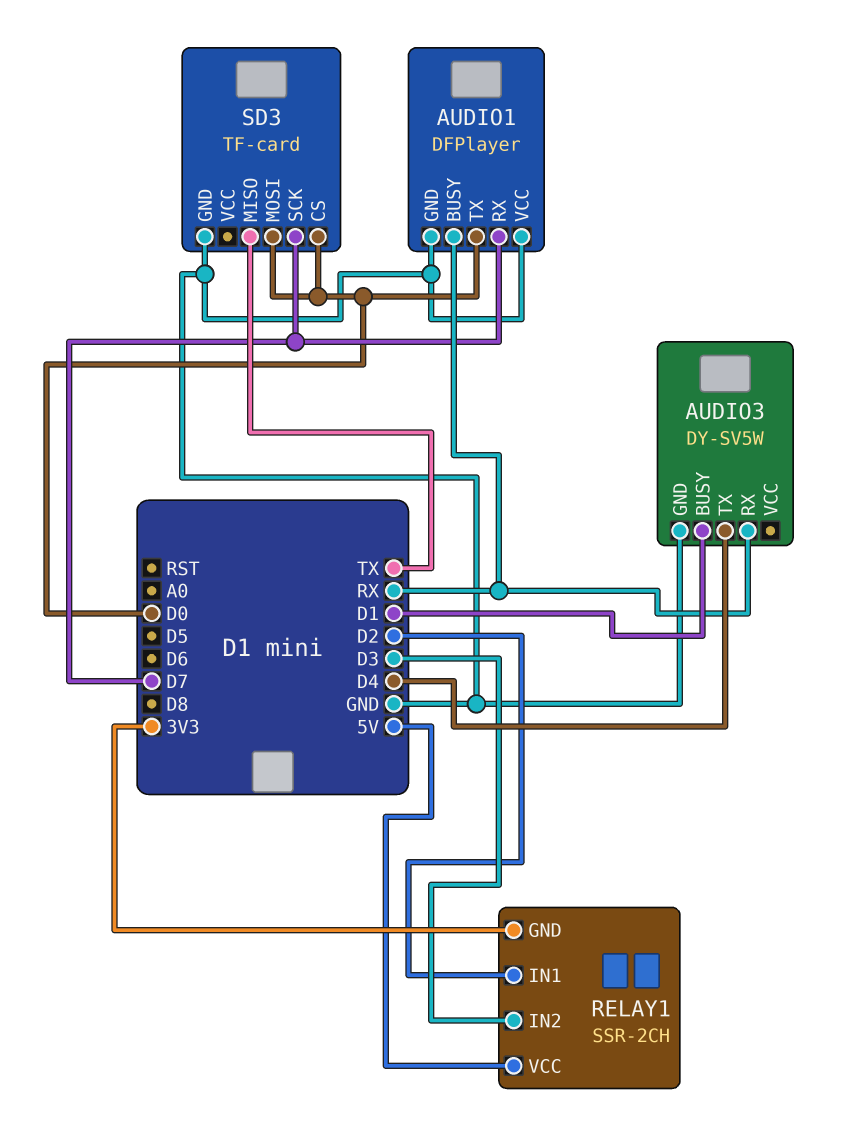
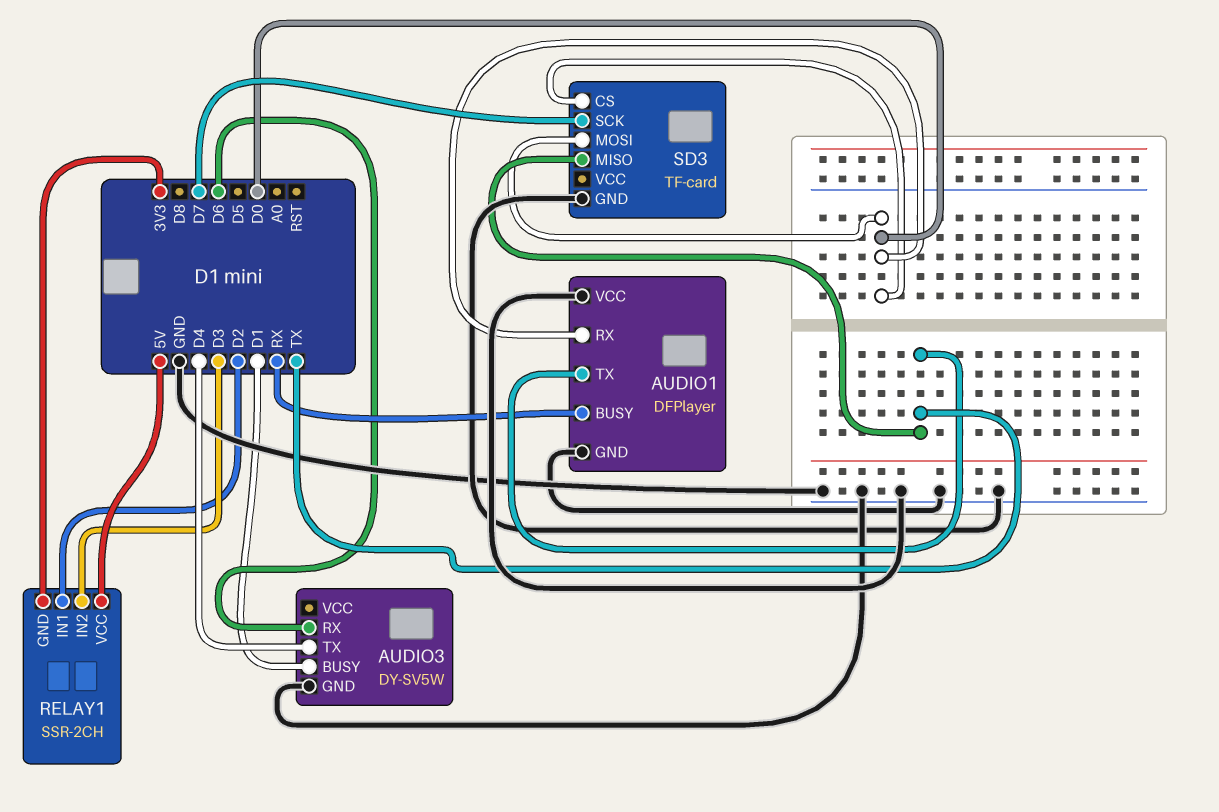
AUDIO1 pin RX: D7 -> D0
AUDIO1 pin TX: D0 -> TX
AUDIO3 pin RX: RX -> D6

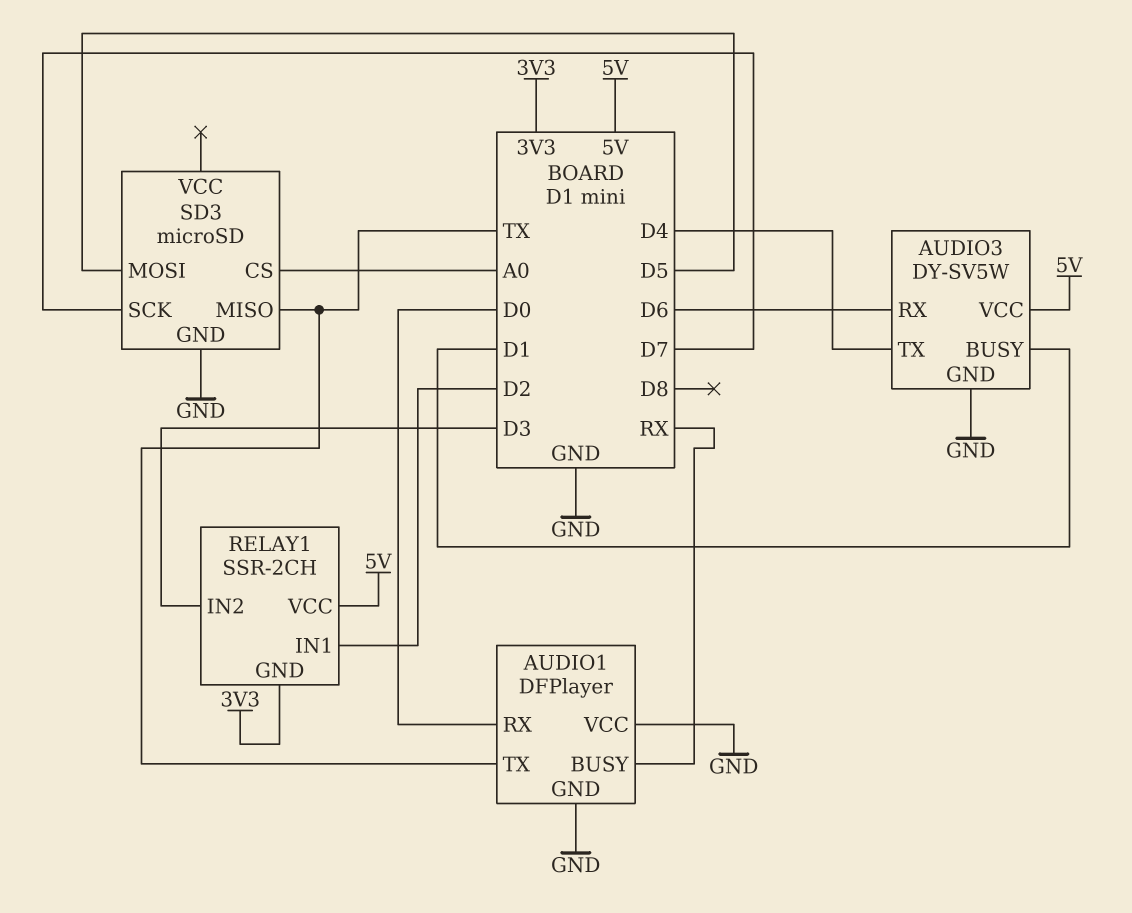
AUDIO3 pin VCC: none -> 5V
SD3: TF-card -> microSD
SD3 pin CS: D0 -> A0
SD3 pin MOSI: D0 -> D5

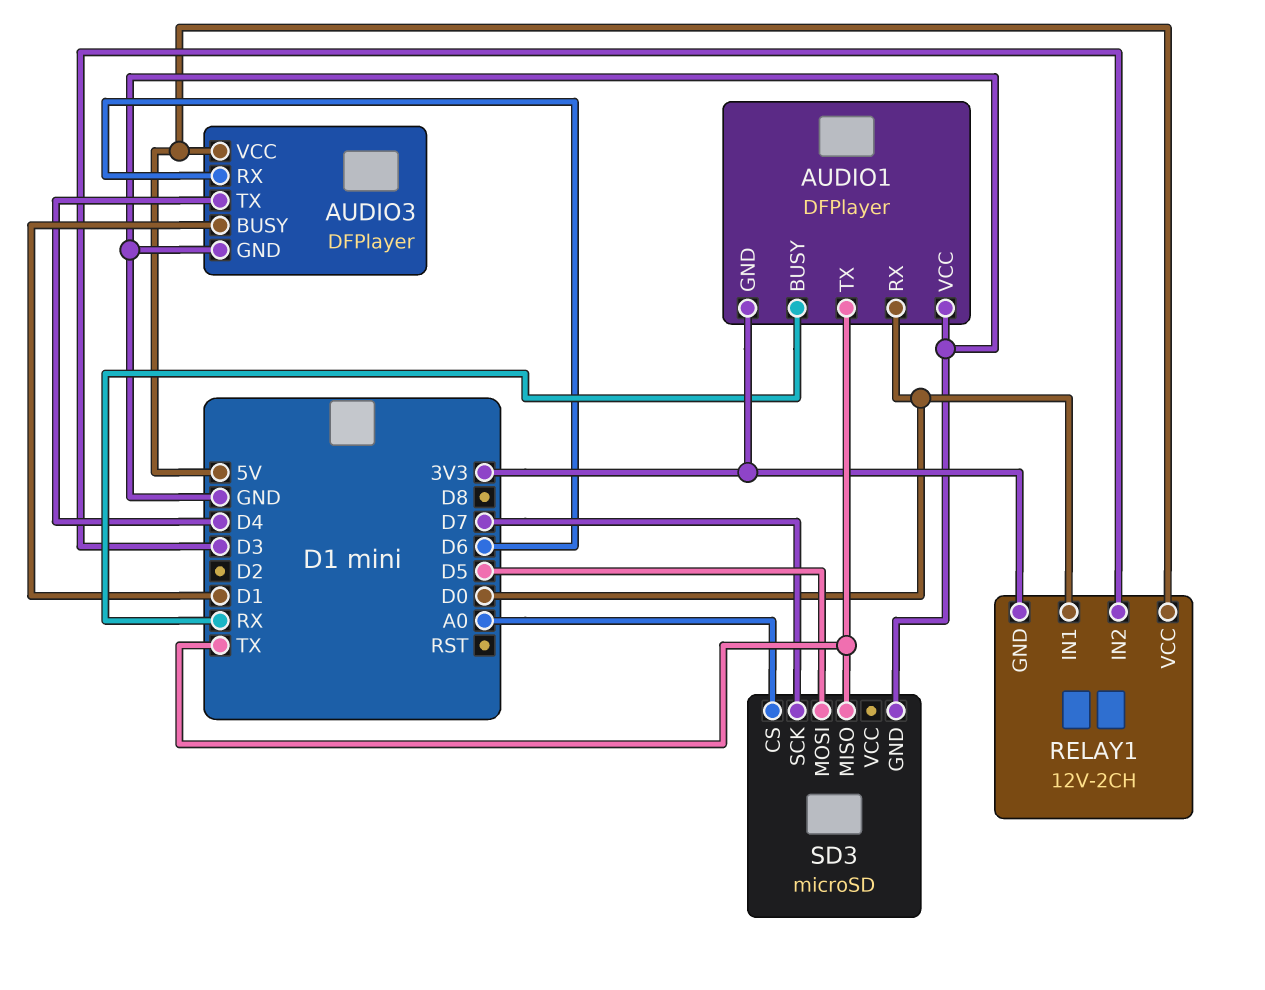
AUDIO1 pin GND: GND -> 3V3
AUDIO3: DY-SV5W -> DFPlayer
RELAY1: SSR-2CH -> 12V-2CH
RELAY1 pin IN1: D2 -> D0

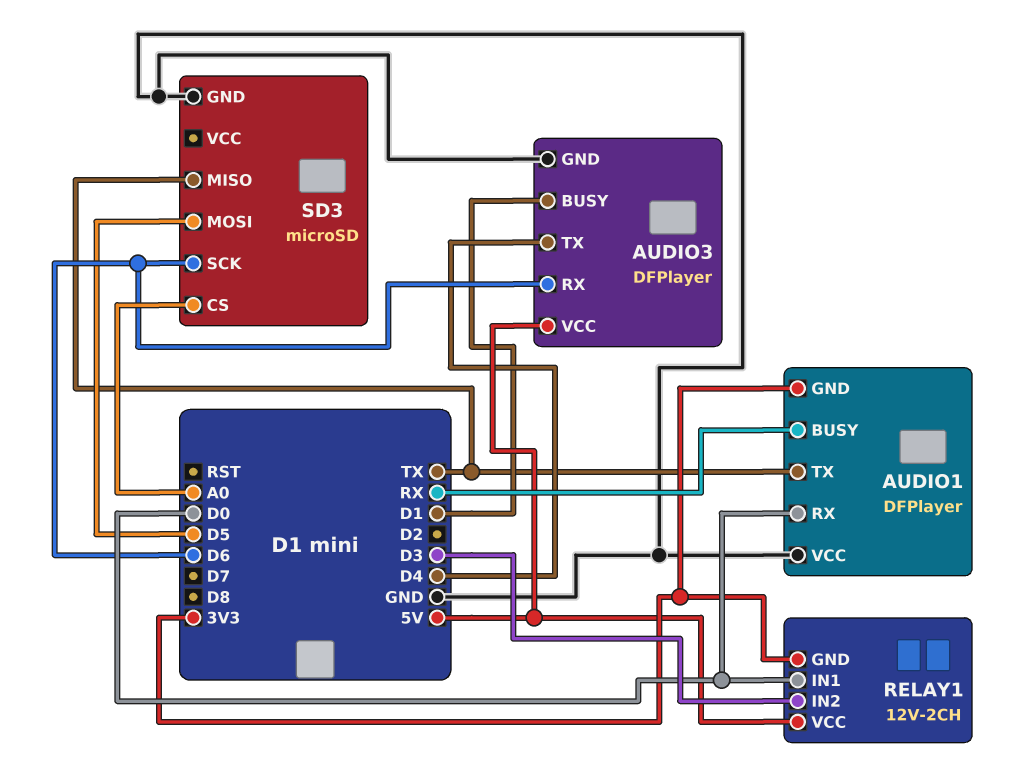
SD3 pin SCK: D7 -> D6

